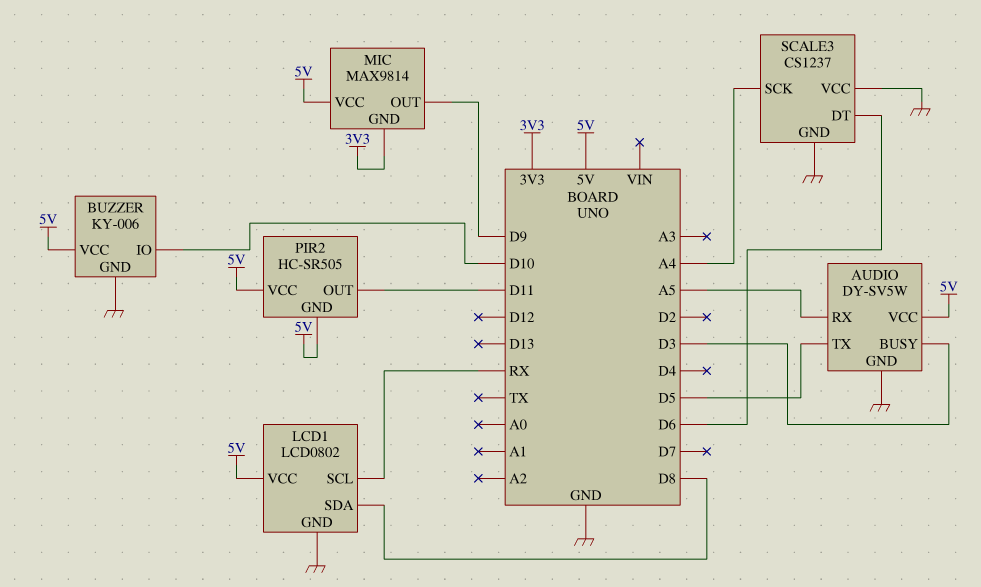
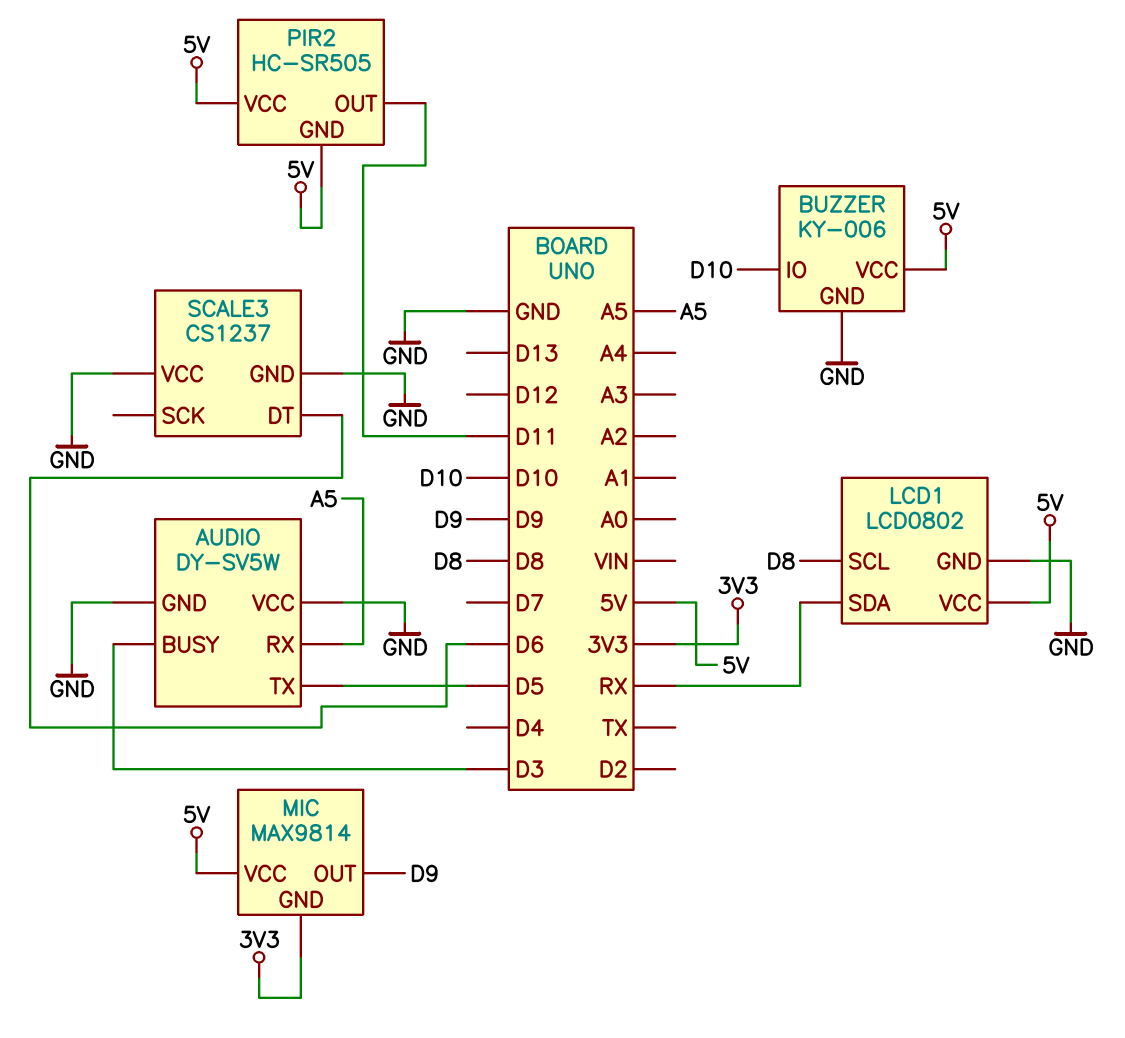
AUDIO pin VCC: 5V -> GND
LCD1 pin SCL: RX -> D8
LCD1 pin SDA: D8 -> RX
SCALE3 pin SCK: A4 -> none

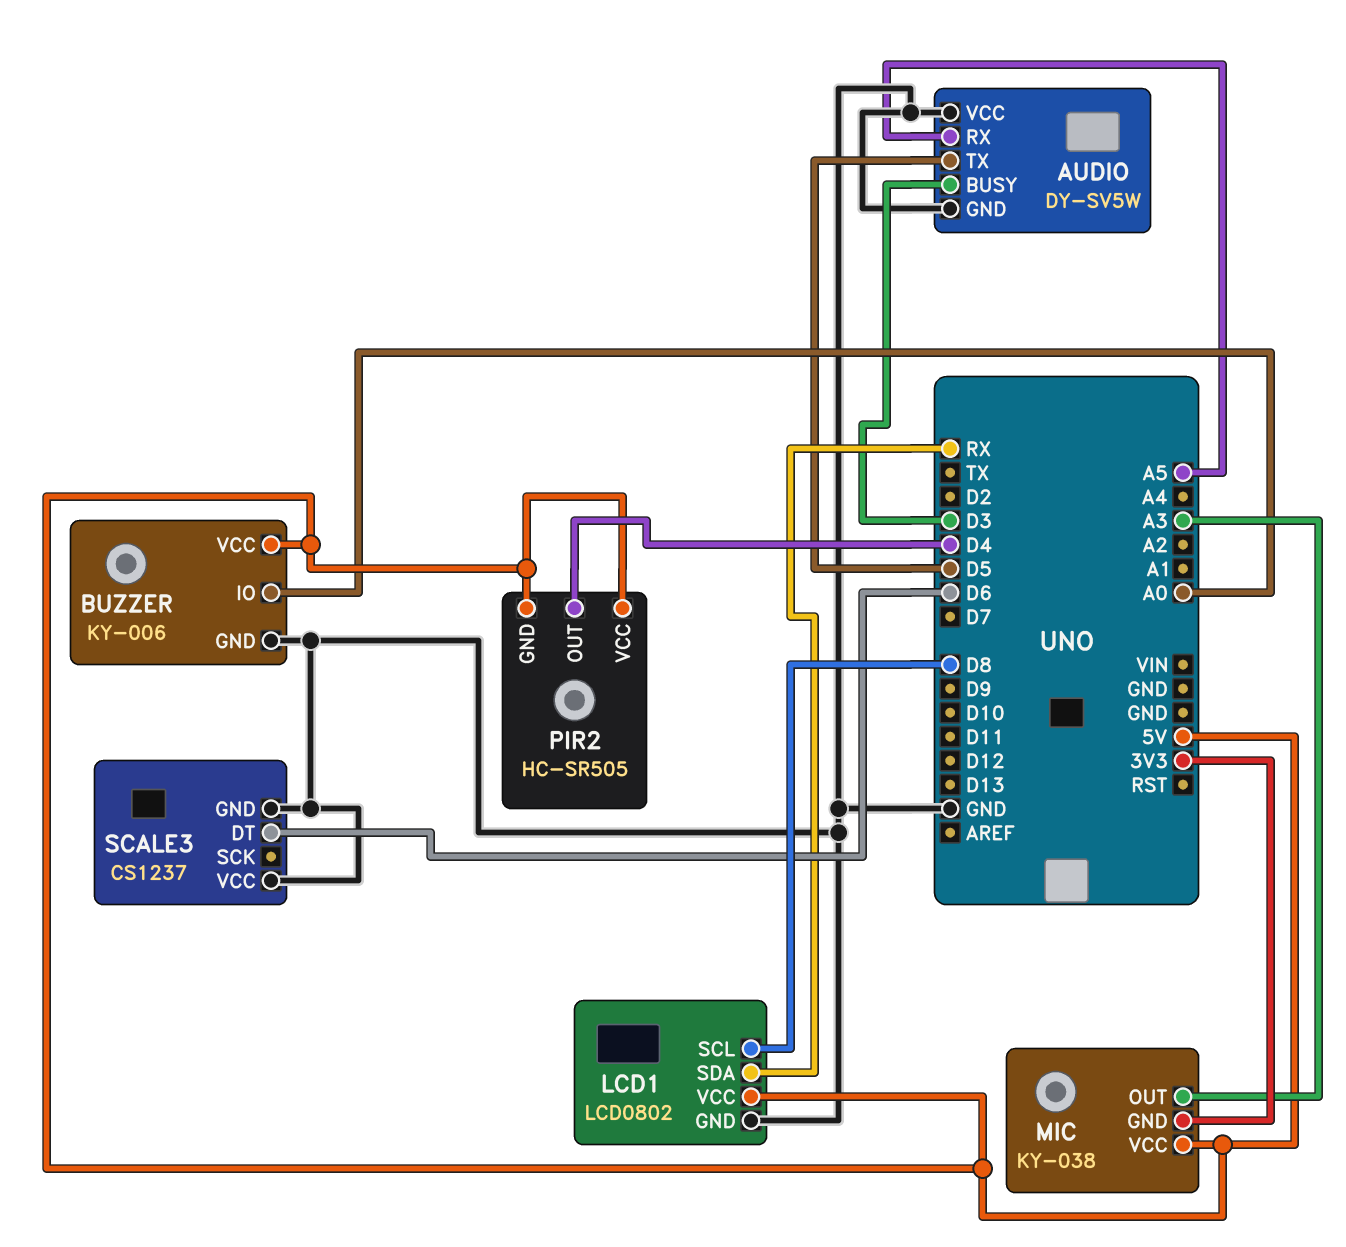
BUZZER pin IO: D10 -> A0
MIC: MAX9814 -> KY-038
MIC pin OUT: D9 -> A3
PIR2 pin OUT: D11 -> D4

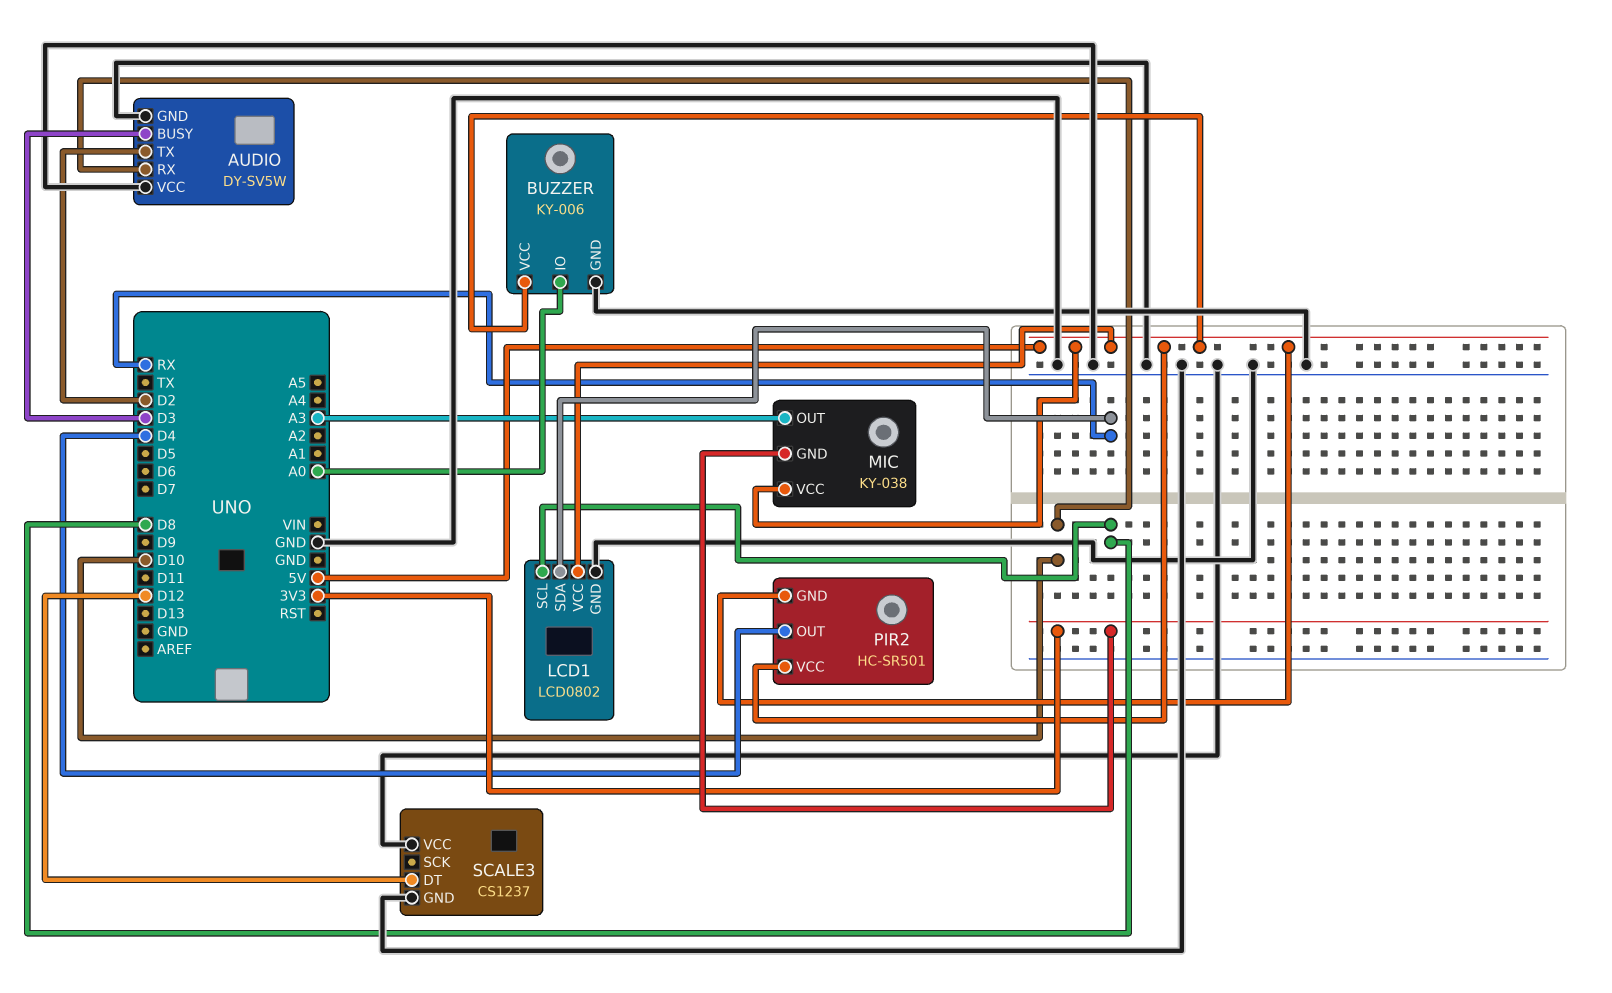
AUDIO pin RX: A5 -> D10
AUDIO pin TX: D5 -> D2
PIR2: HC-SR505 -> HC-SR501
SCALE3 pin DT: D6 -> D12

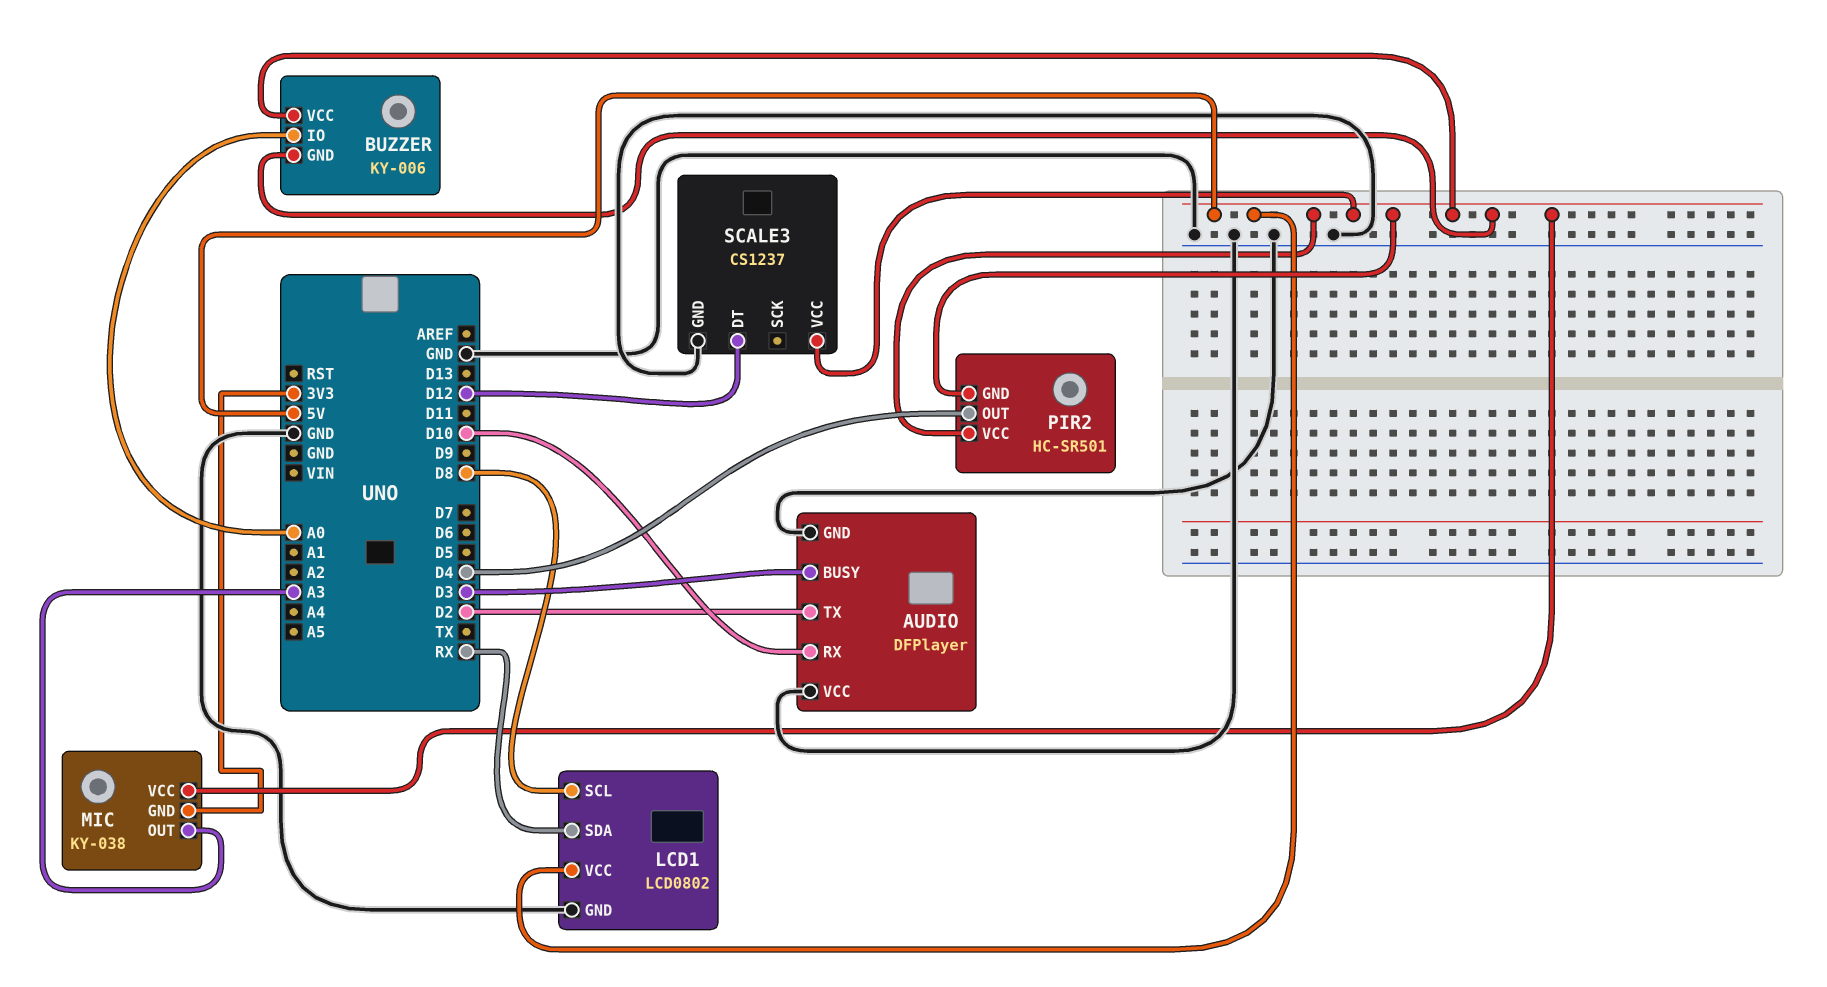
AUDIO: DY-SV5W -> DFPlayer
BUZZER pin GND: GND -> 5V
SCALE3 pin VCC: GND -> 5V

